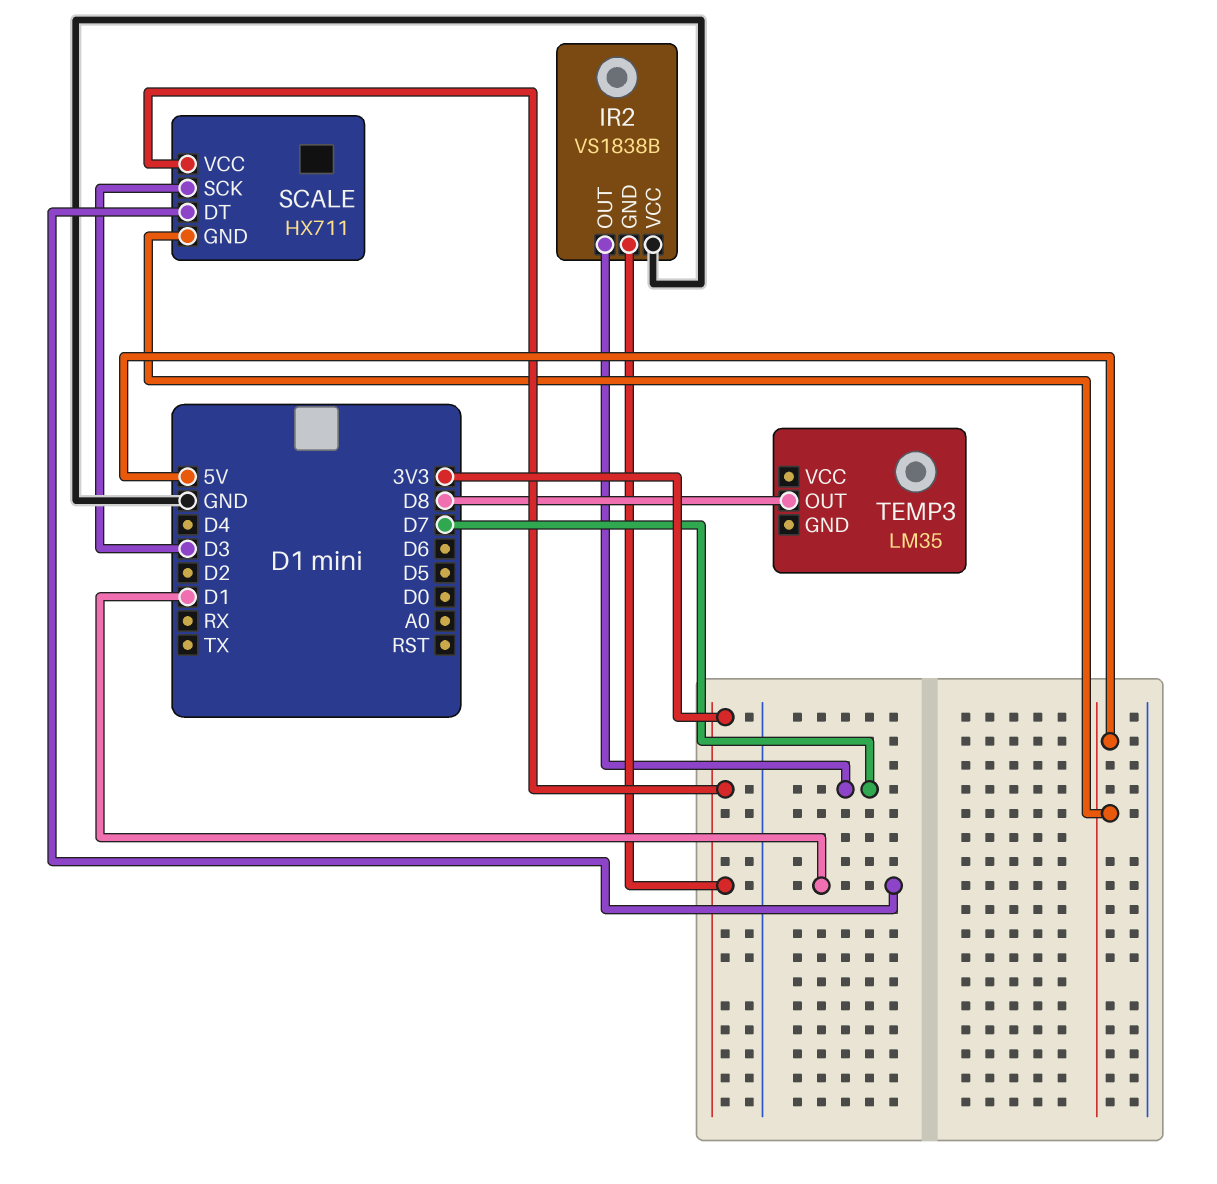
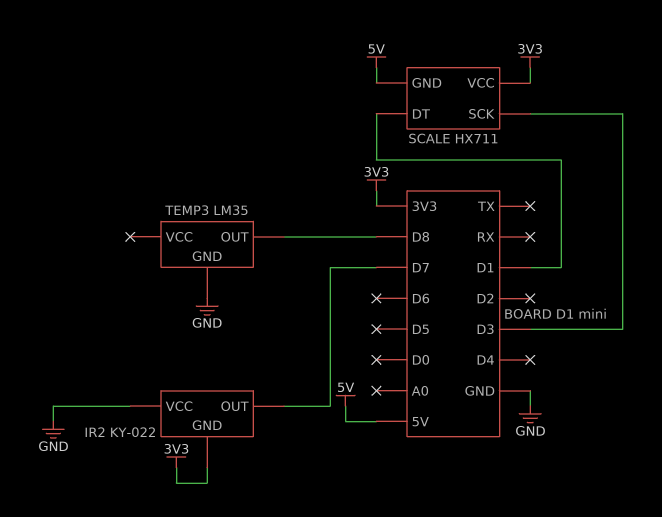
IR2: VS1838B -> KY-022
TEMP3 pin GND: none -> GND

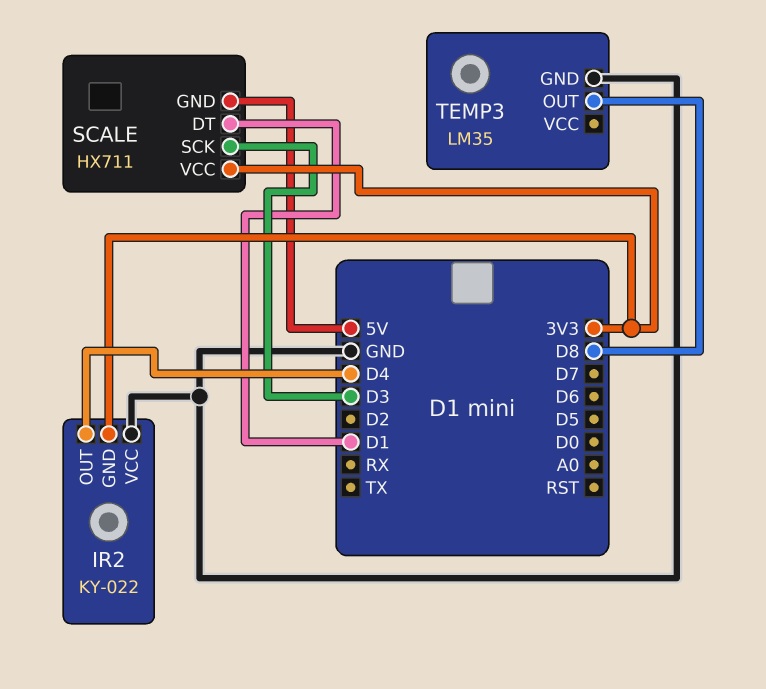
IR2 pin OUT: D7 -> D4

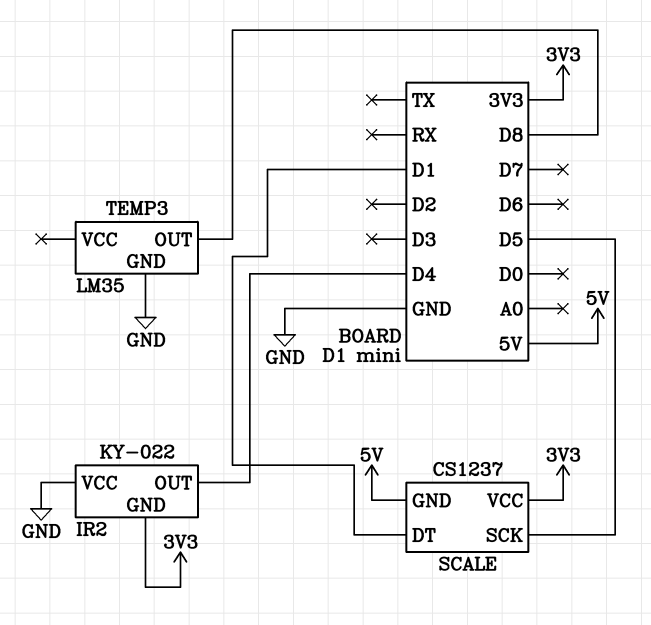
SCALE: HX711 -> CS1237
SCALE pin SCK: D3 -> D5

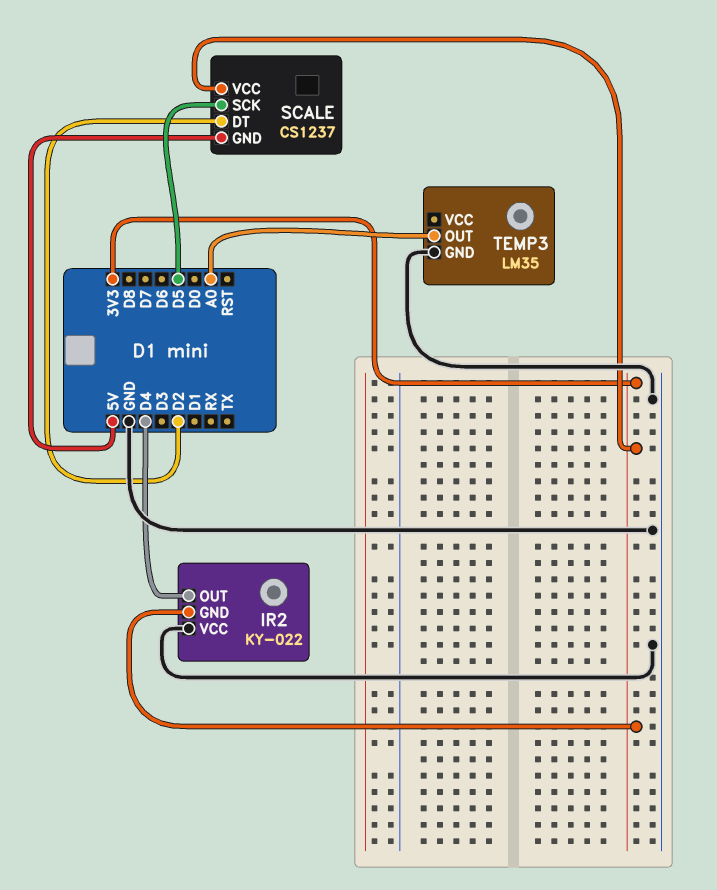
SCALE pin DT: D1 -> D2
TEMP3 pin OUT: D8 -> A0

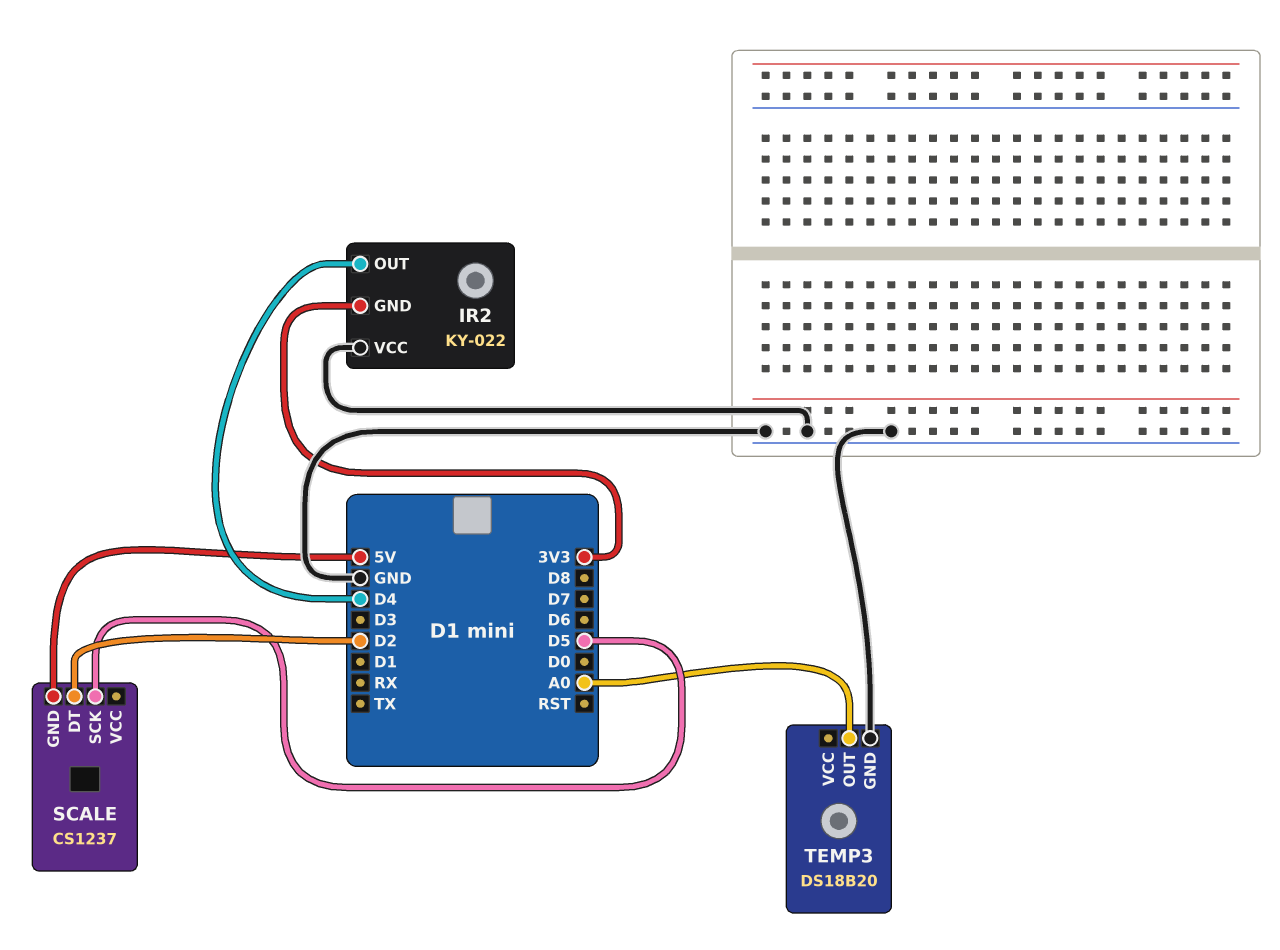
SCALE pin VCC: 3V3 -> none
TEMP3: LM35 -> DS18B20

